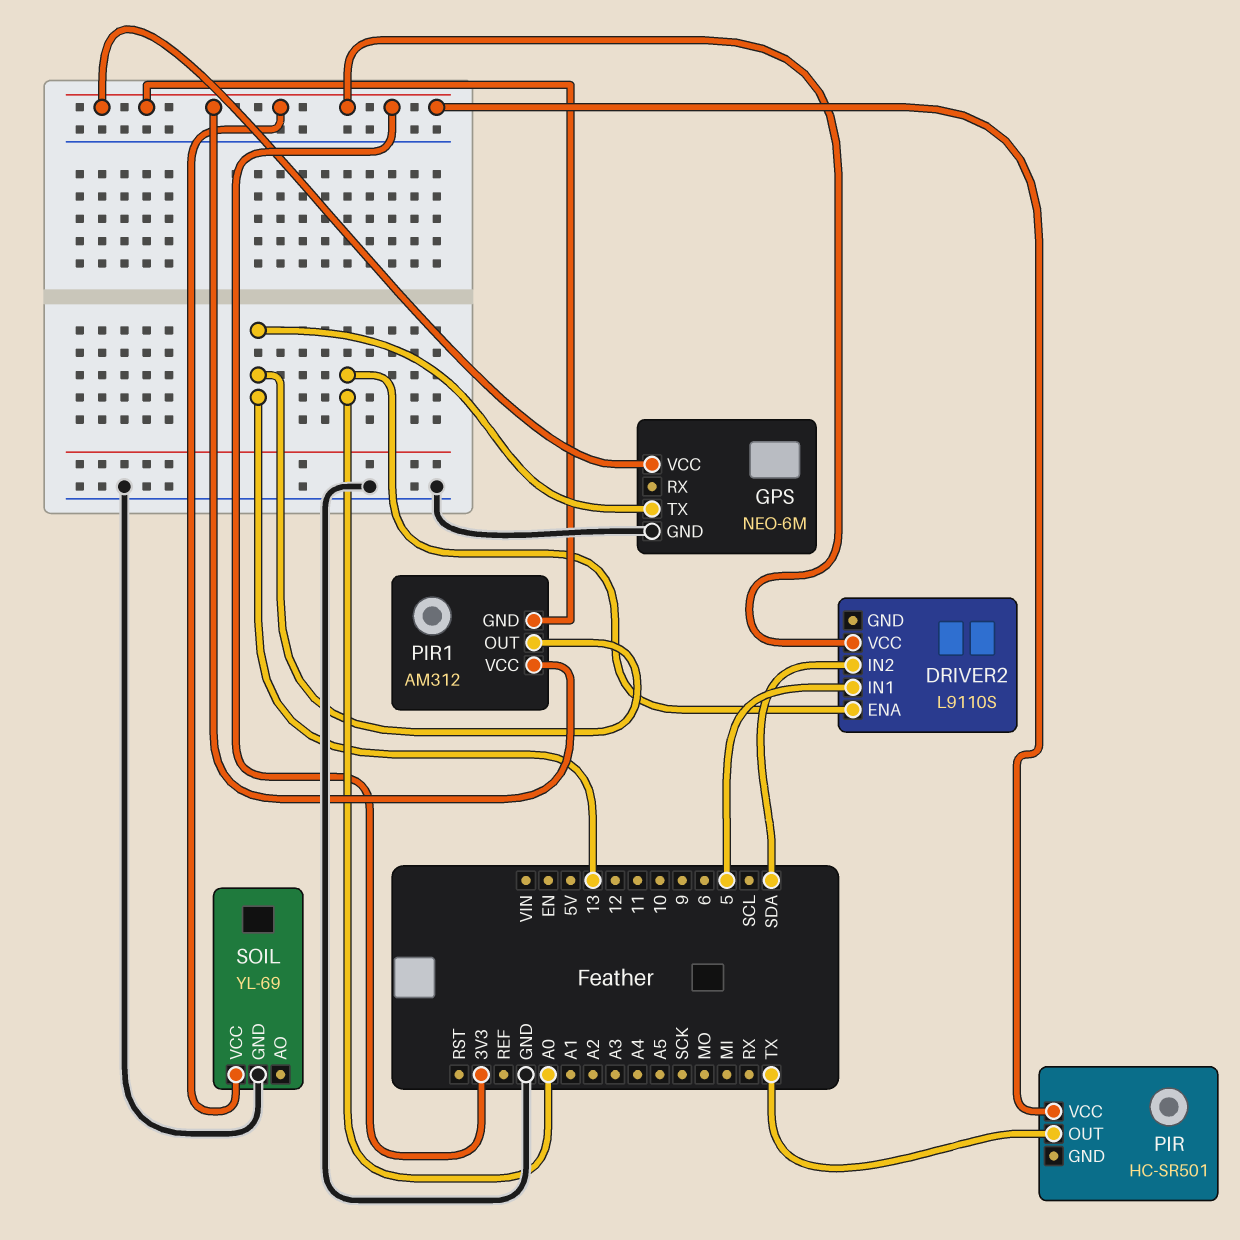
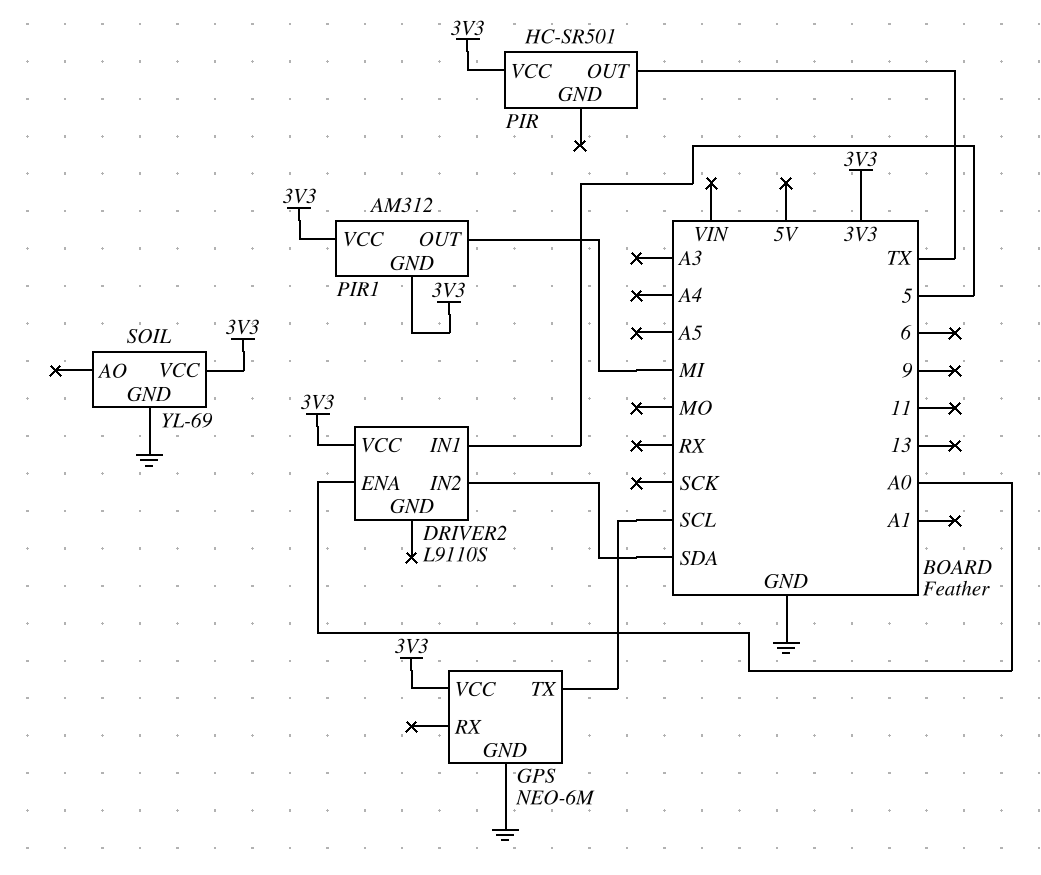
GPS pin TX: 13 -> SCL
PIR1 pin OUT: 13 -> MI

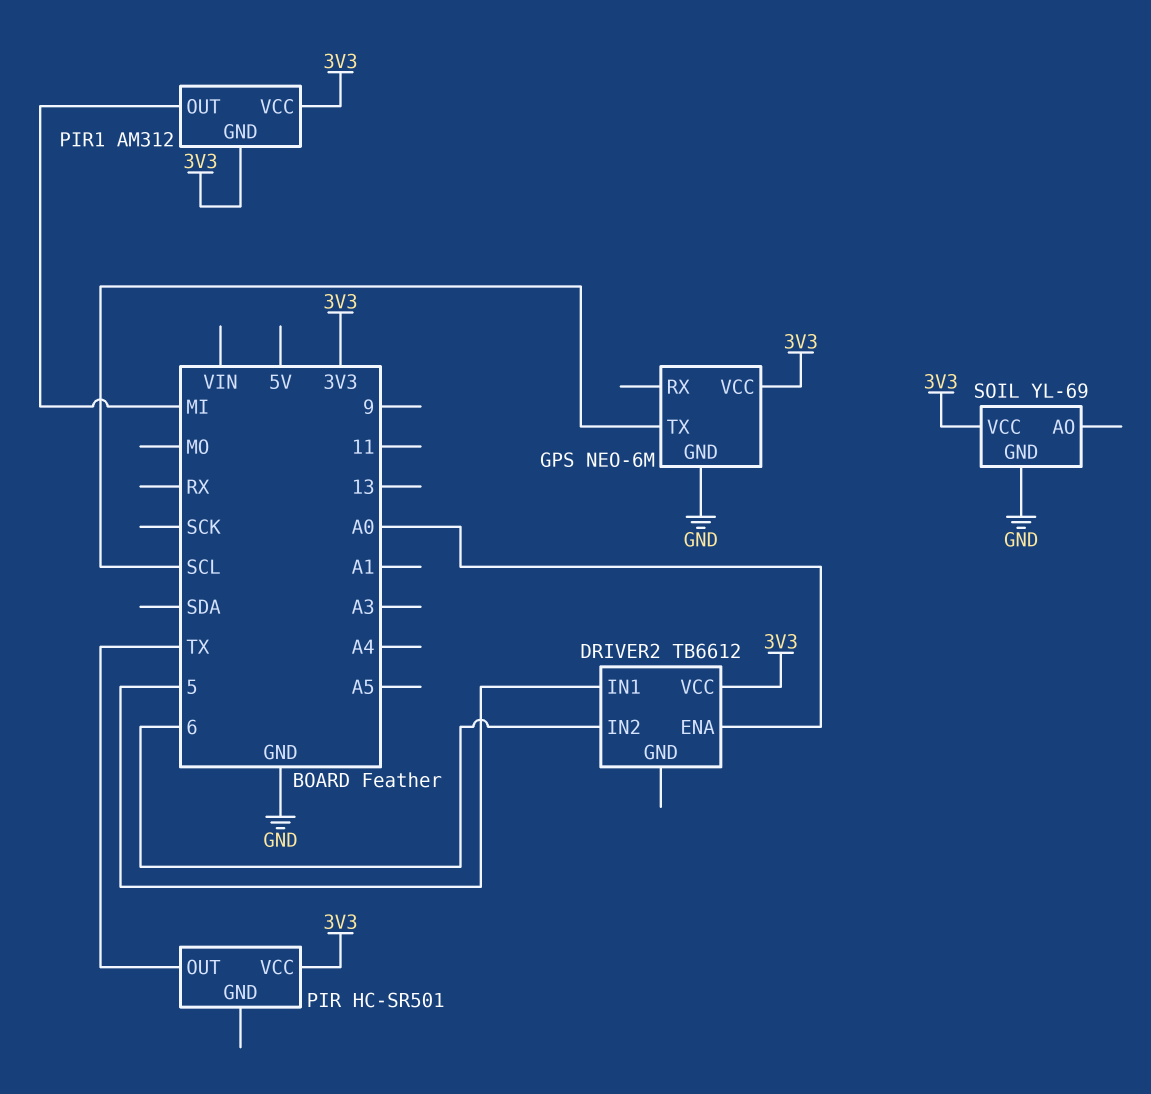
DRIVER2: L9110S -> TB6612
DRIVER2 pin IN2: SDA -> 6

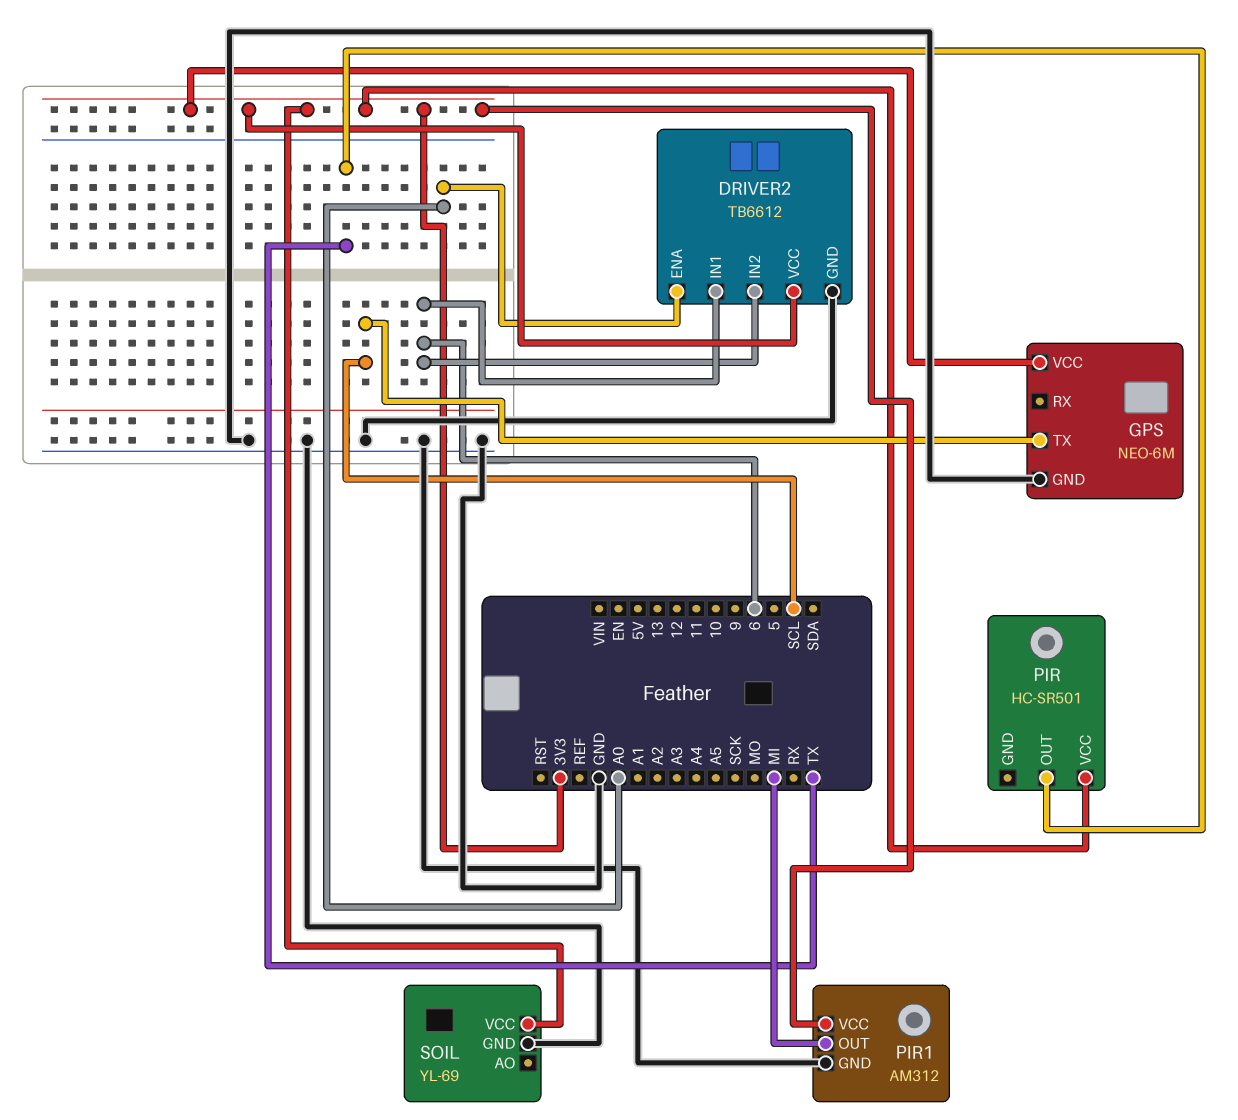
DRIVER2 pin GND: none -> GND
DRIVER2 pin IN1: 5 -> 6
PIR1 pin GND: 3V3 -> GND

